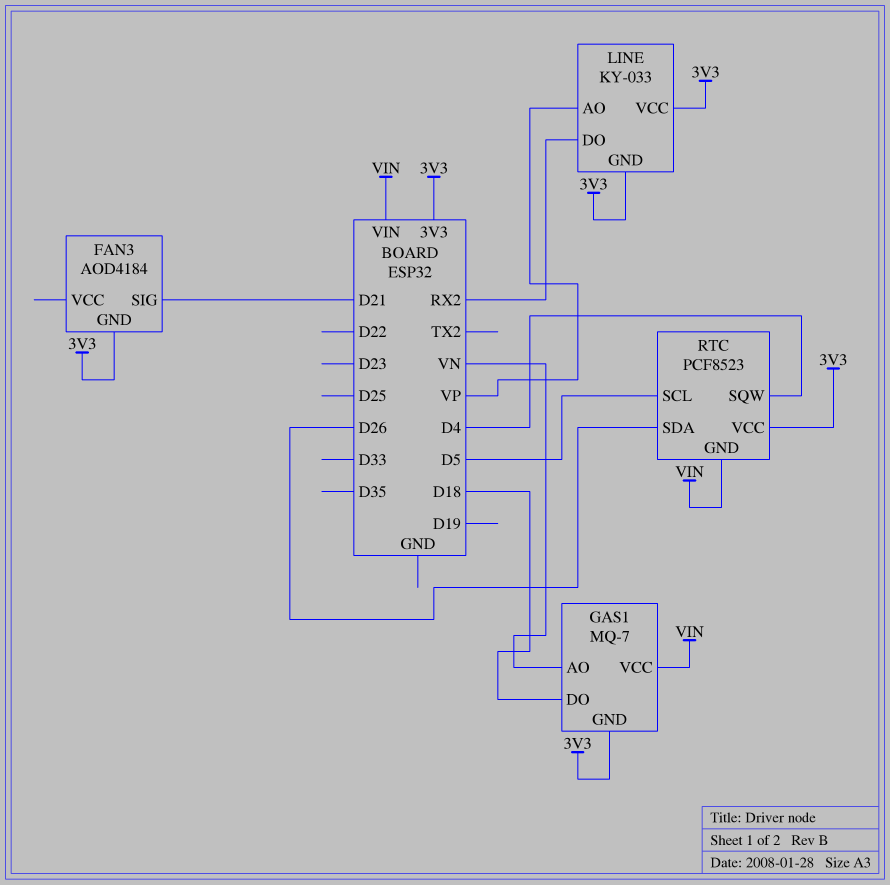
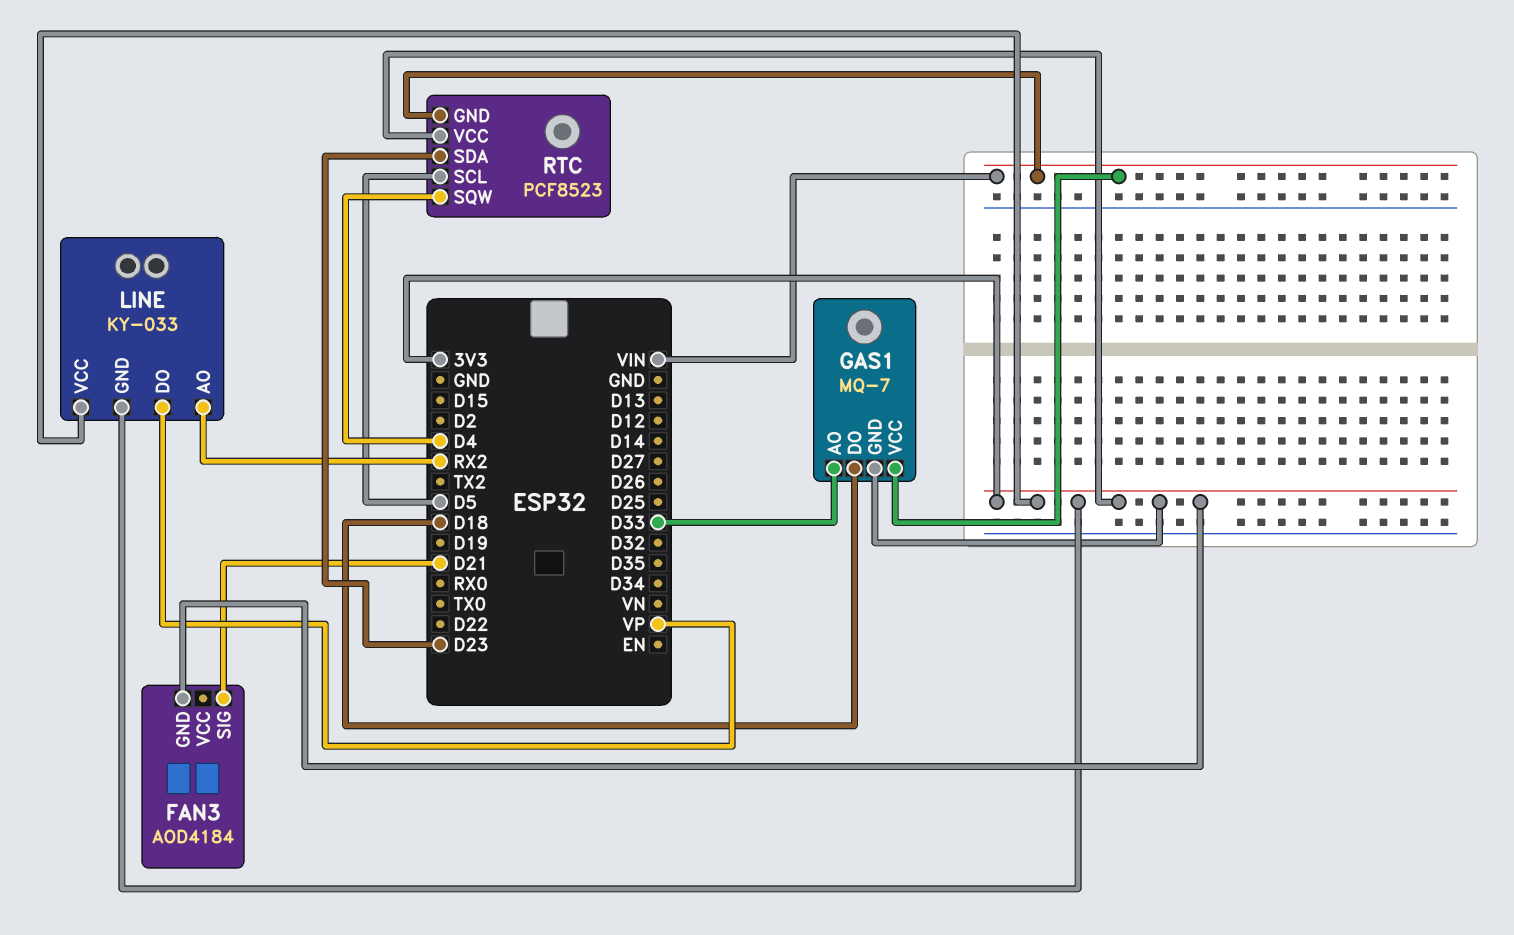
GAS1 pin AO: VN -> D33
LINE pin AO: VP -> RX2
LINE pin DO: RX2 -> VP
RTC pin SDA: D26 -> D23

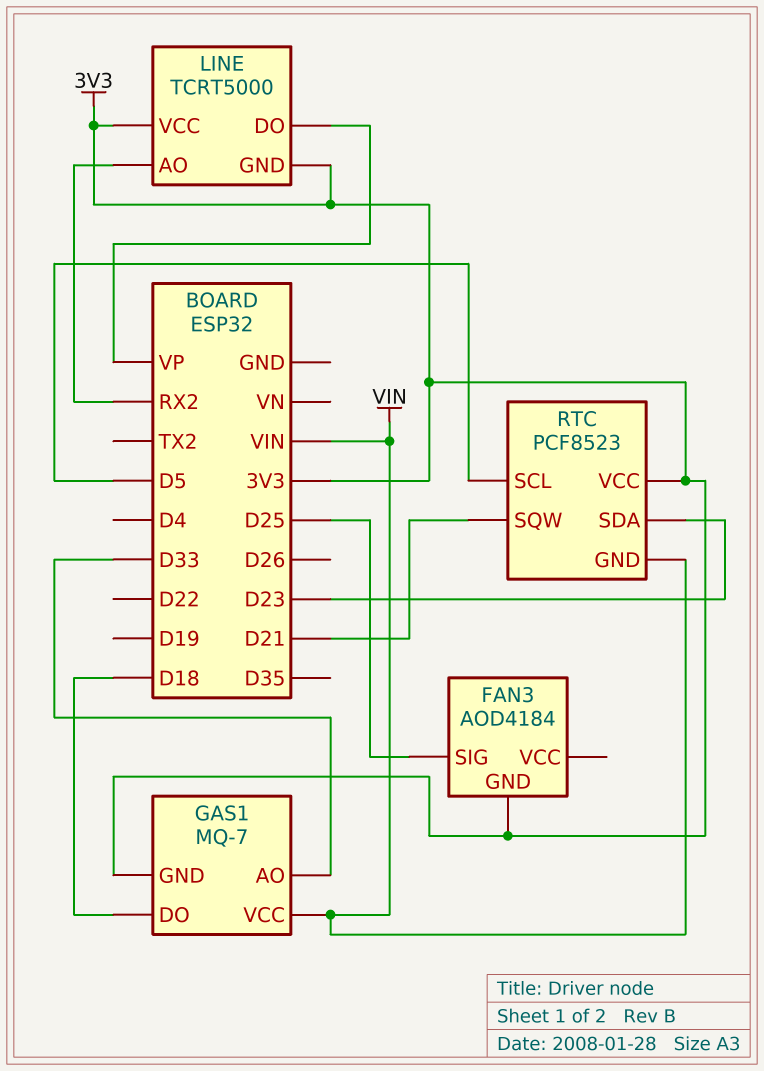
FAN3 pin SIG: D21 -> D25
LINE: KY-033 -> TCRT5000
RTC pin SQW: D4 -> D21

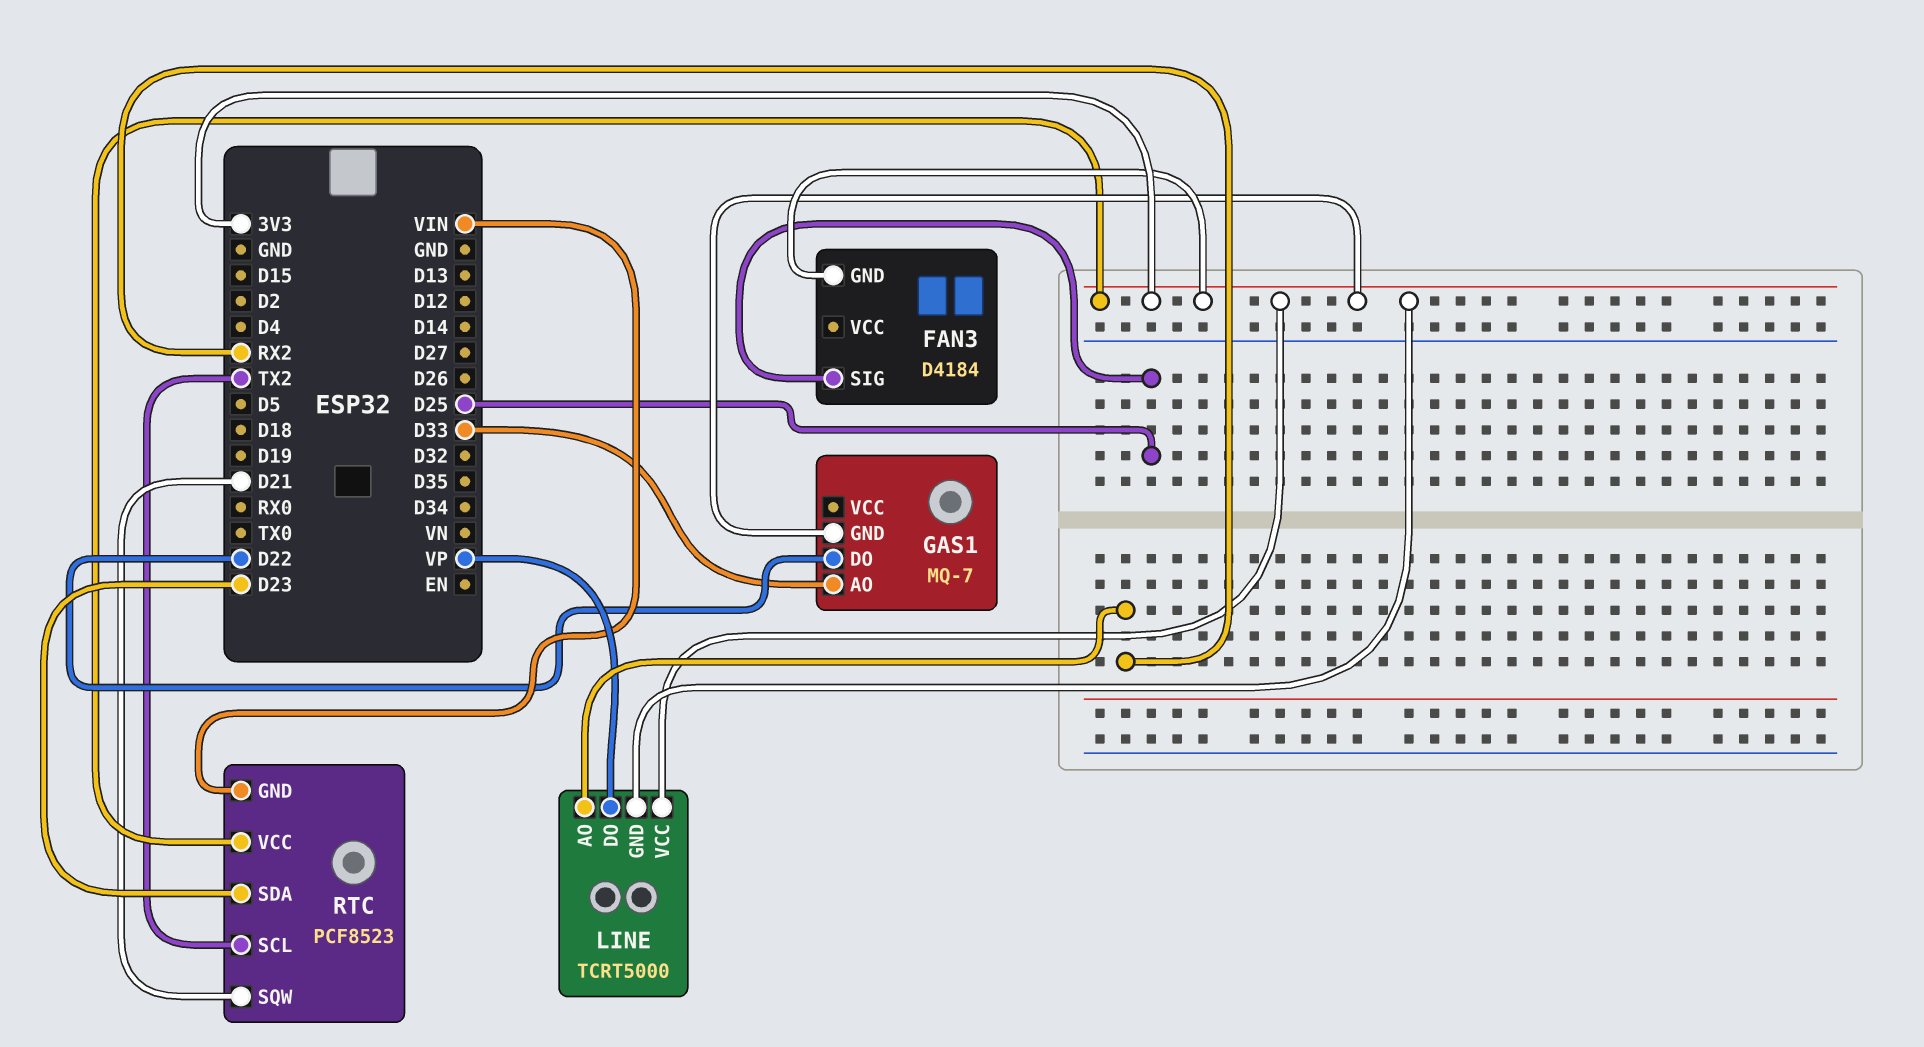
FAN3: AOD4184 -> D4184
GAS1 pin DO: D18 -> D22
GAS1 pin VCC: VIN -> none
RTC pin SCL: D5 -> TX2

